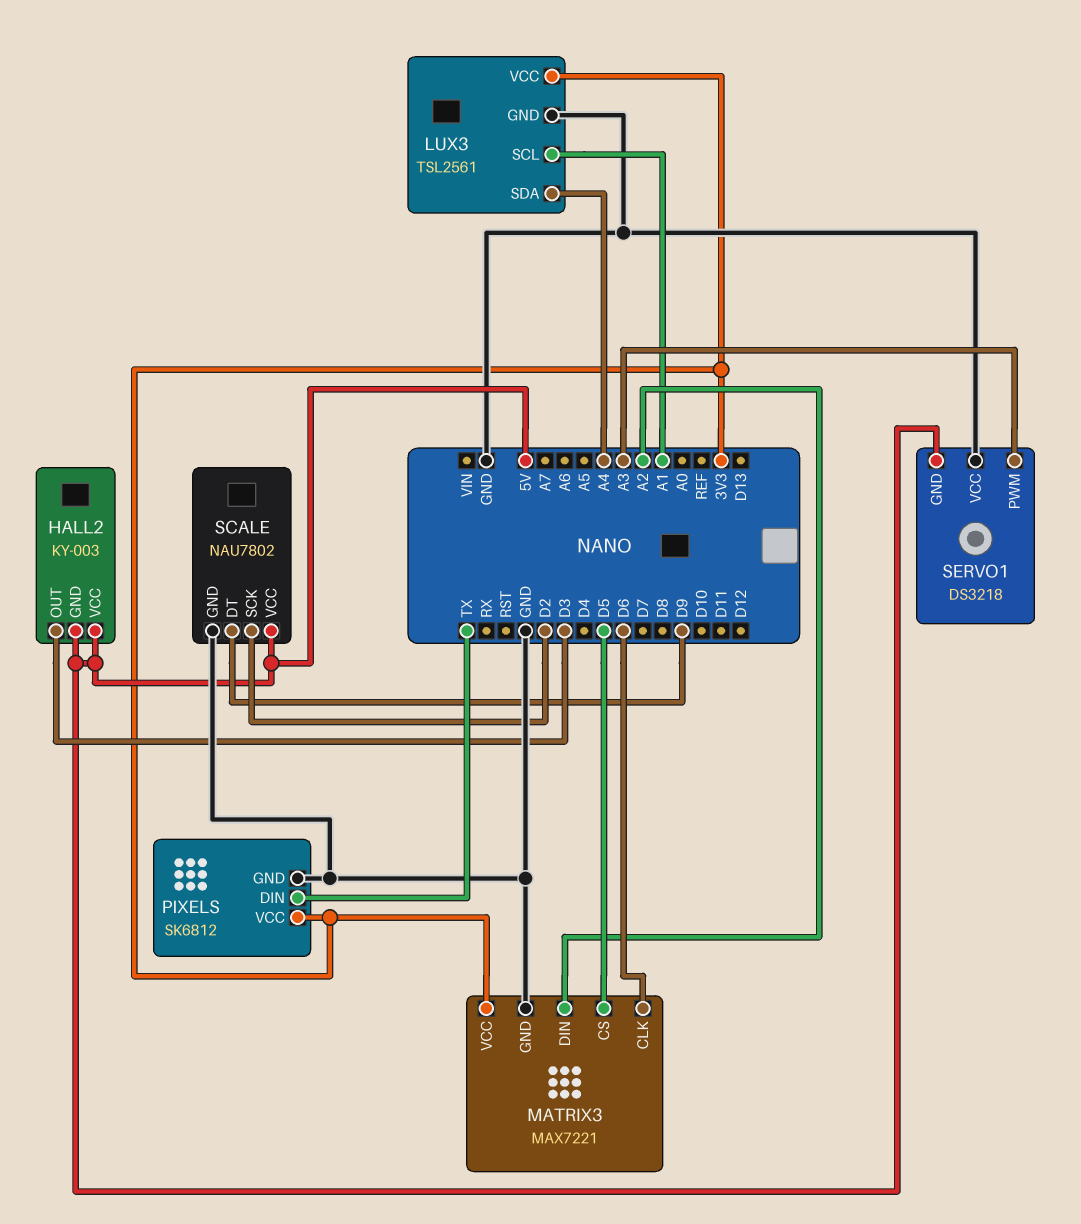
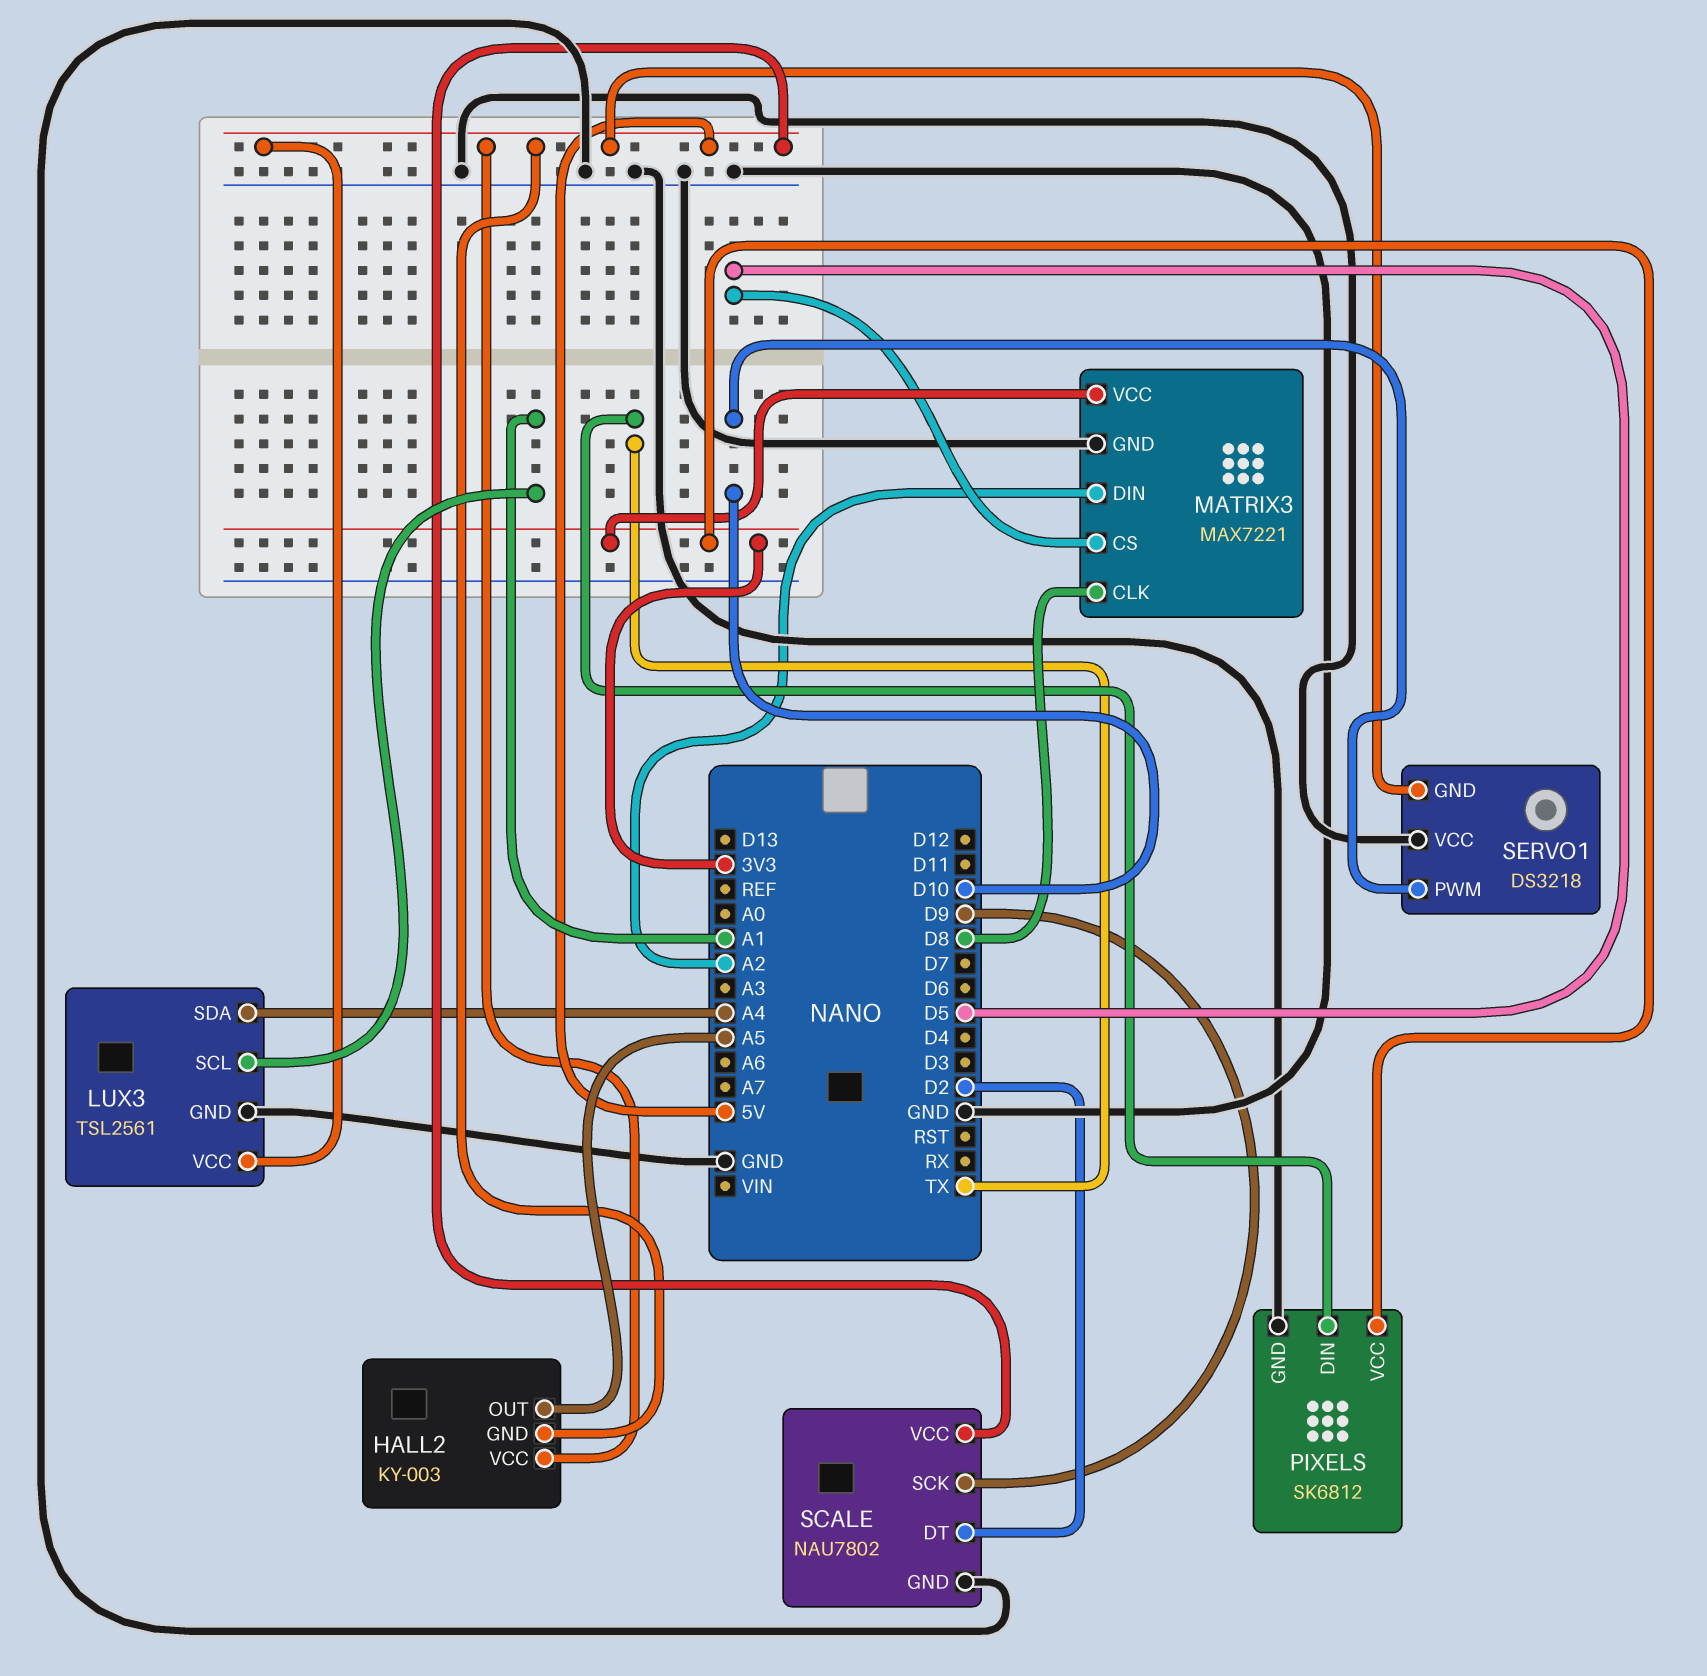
HALL2 pin OUT: D3 -> A5
LUX3 pin VCC: 3V3 -> 5V
MATRIX3 pin CLK: D6 -> D8
SCALE pin DT: D9 -> D2
SCALE pin SCK: D2 -> D9
SERVO1 pin PWM: A3 -> D10

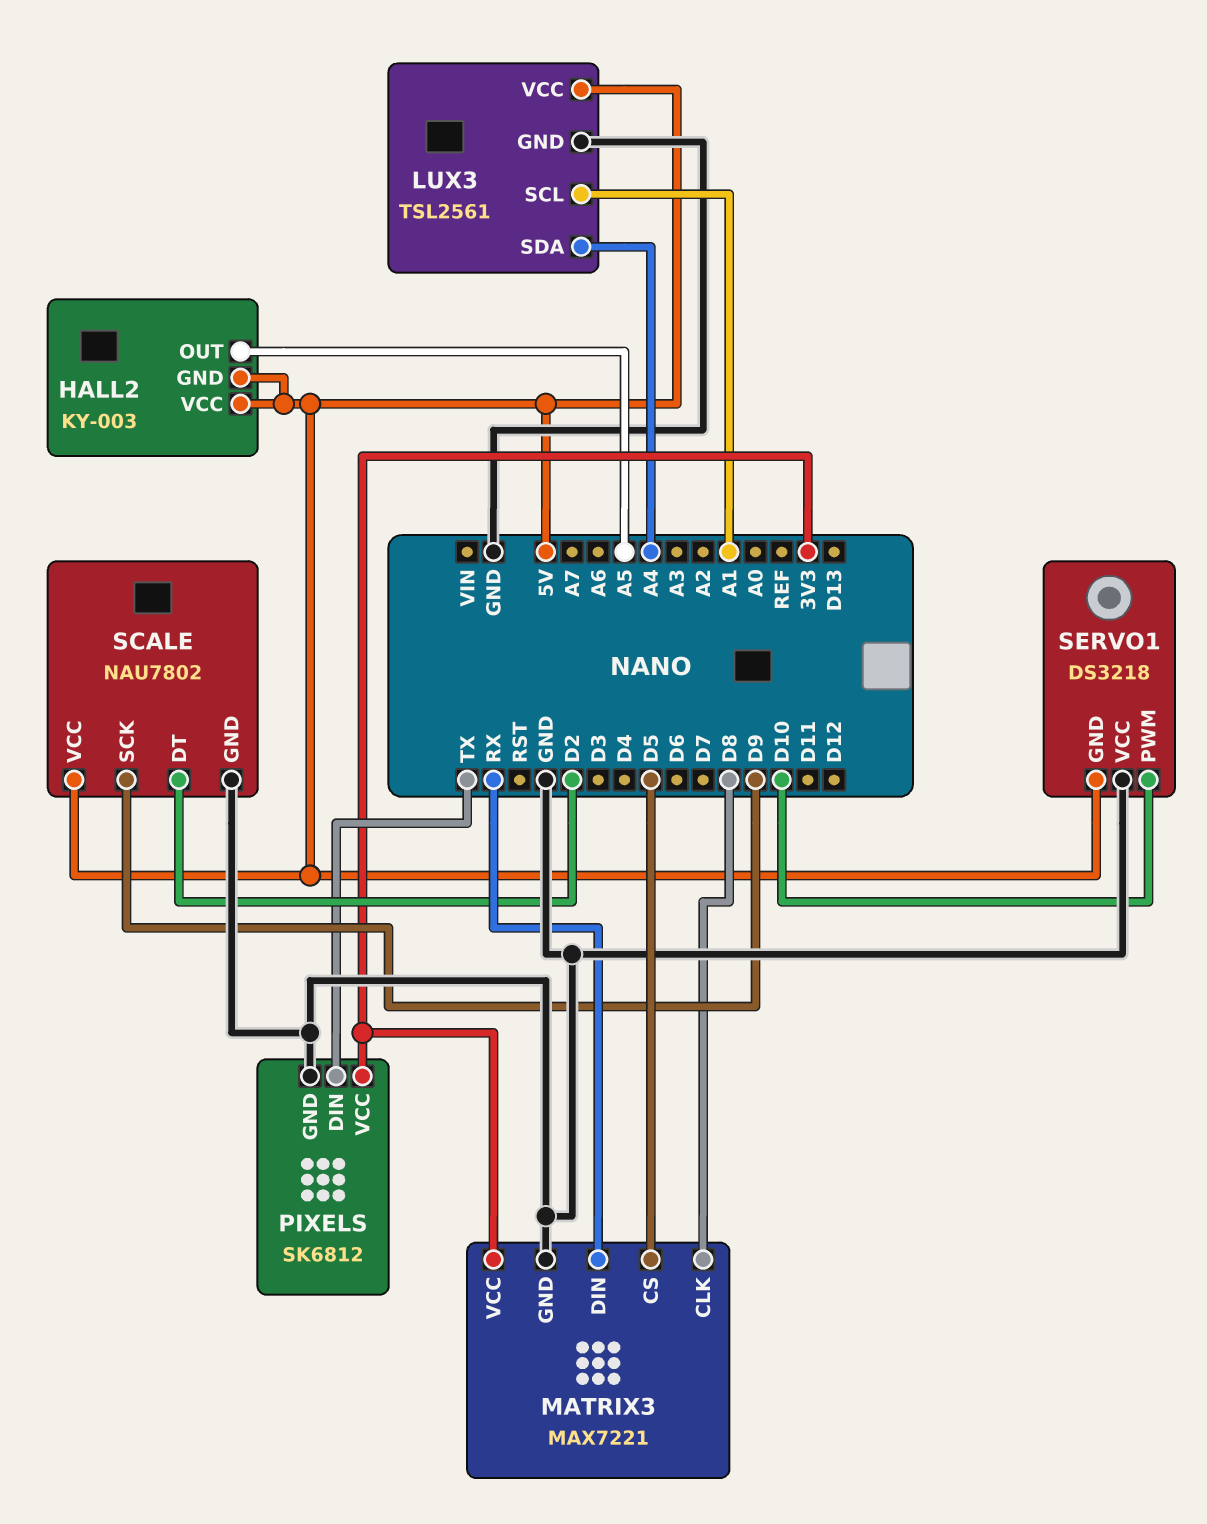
MATRIX3 pin DIN: A2 -> RX

